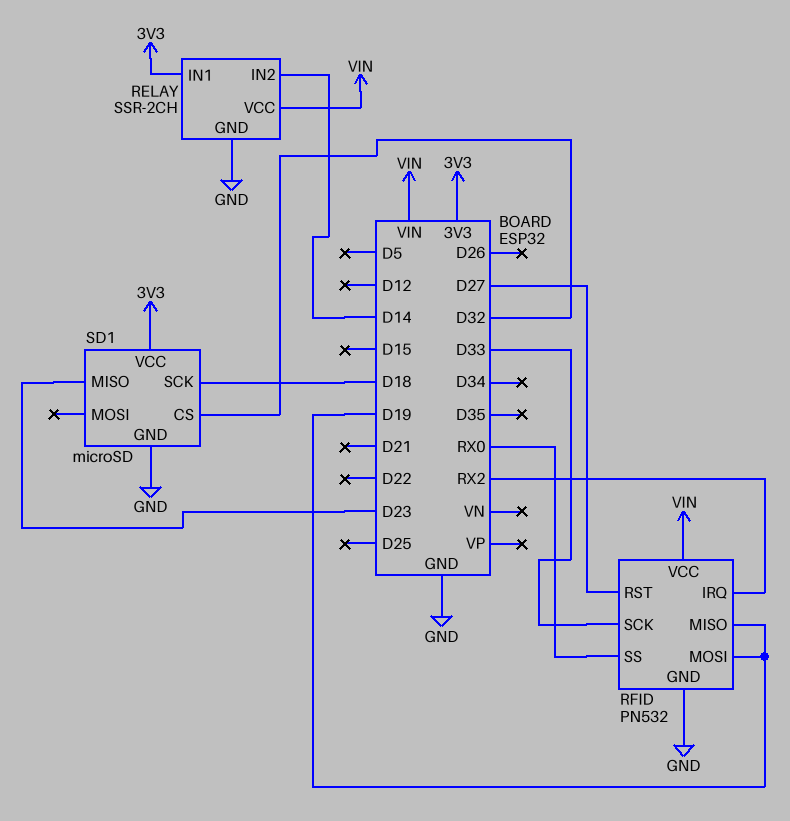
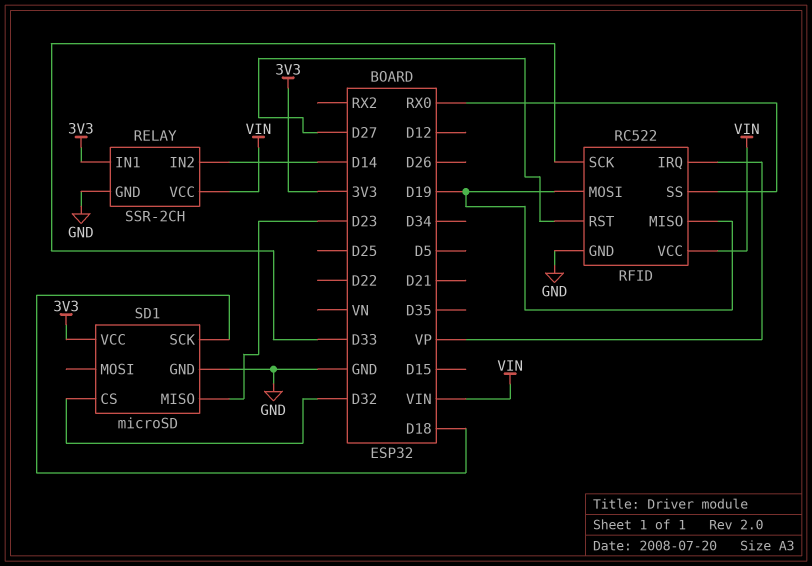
RFID: PN532 -> RC522
RFID pin IRQ: RX2 -> VP

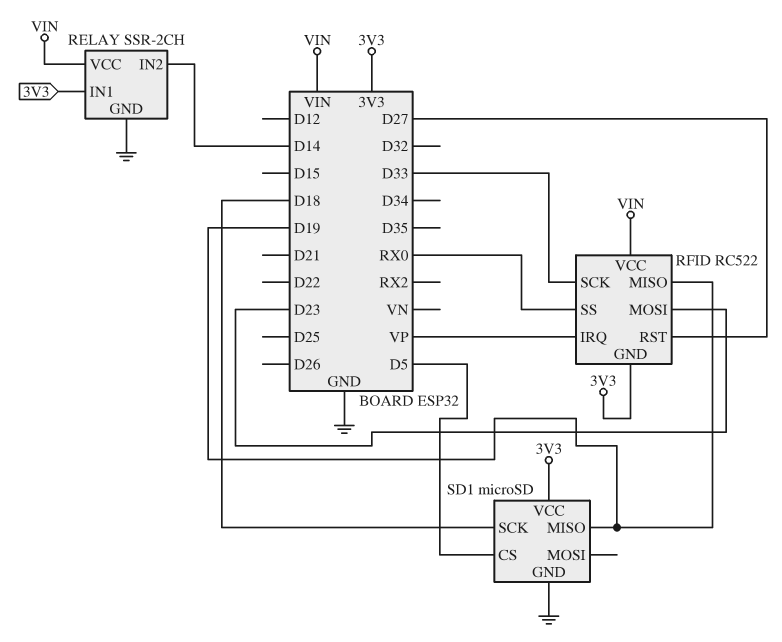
RFID pin GND: GND -> 3V3
RFID pin MOSI: D19 -> D23
SD1 pin CS: D32 -> D5
SD1 pin MISO: D23 -> D19

